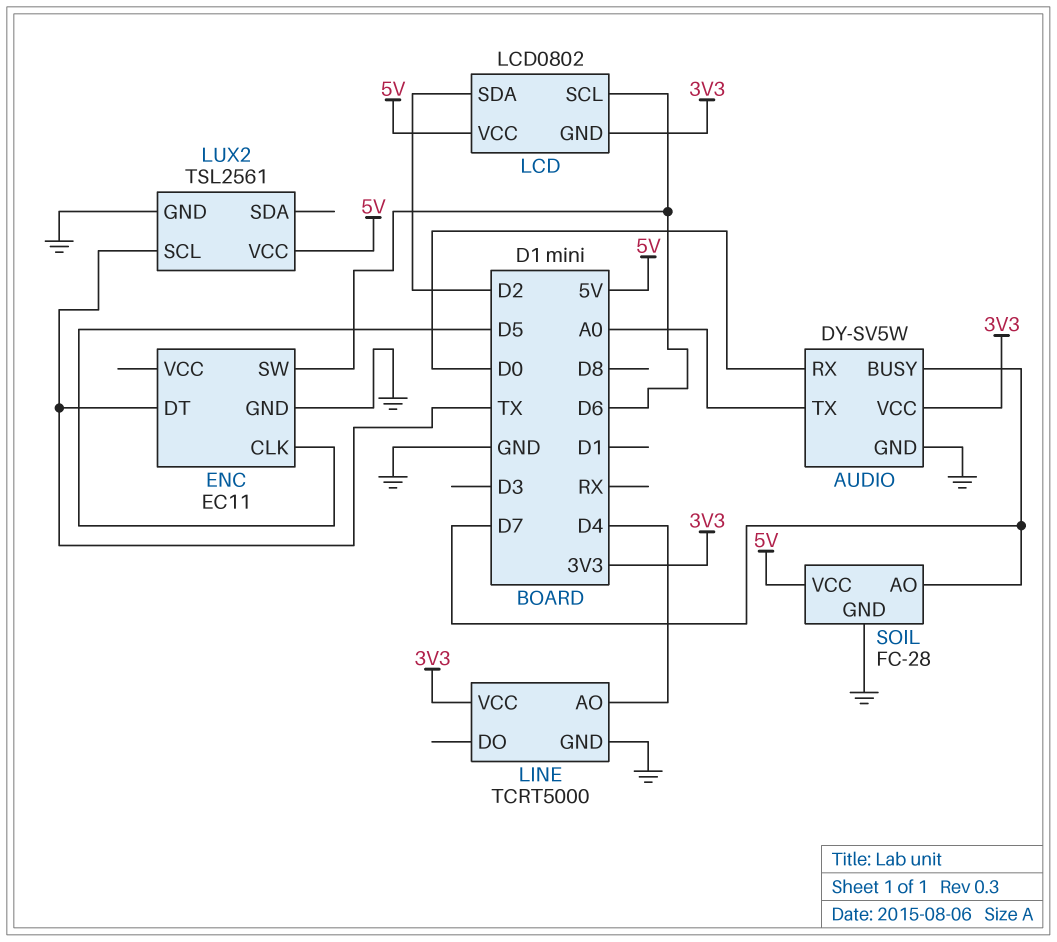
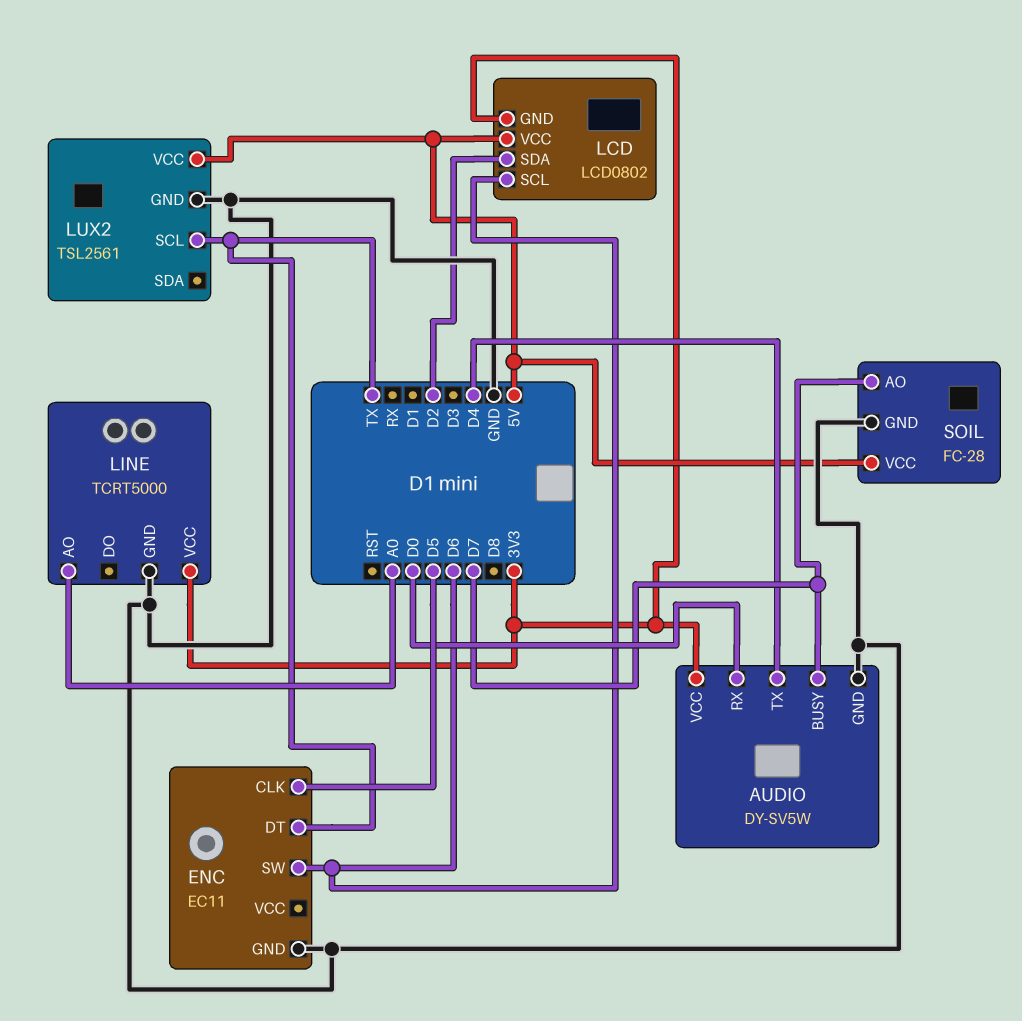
AUDIO pin TX: A0 -> D4
LINE pin AO: D4 -> A0

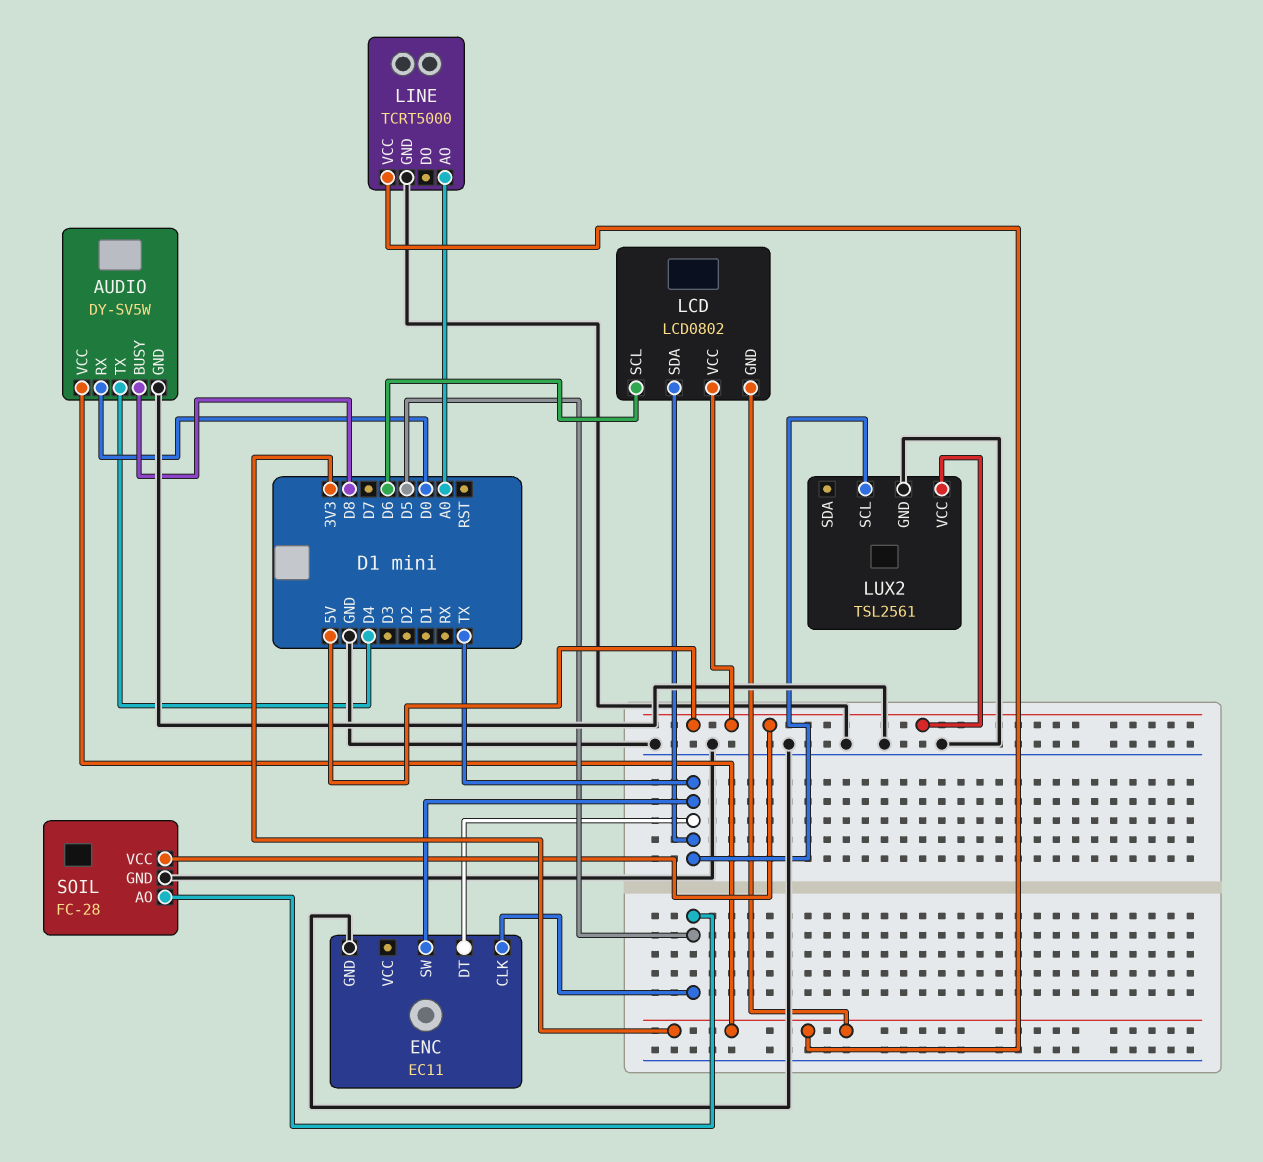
AUDIO pin BUSY: D7 -> D8
ENC pin SW: D6 -> TX
LCD pin SDA: D2 -> TX
SOIL pin AO: D7 -> D5

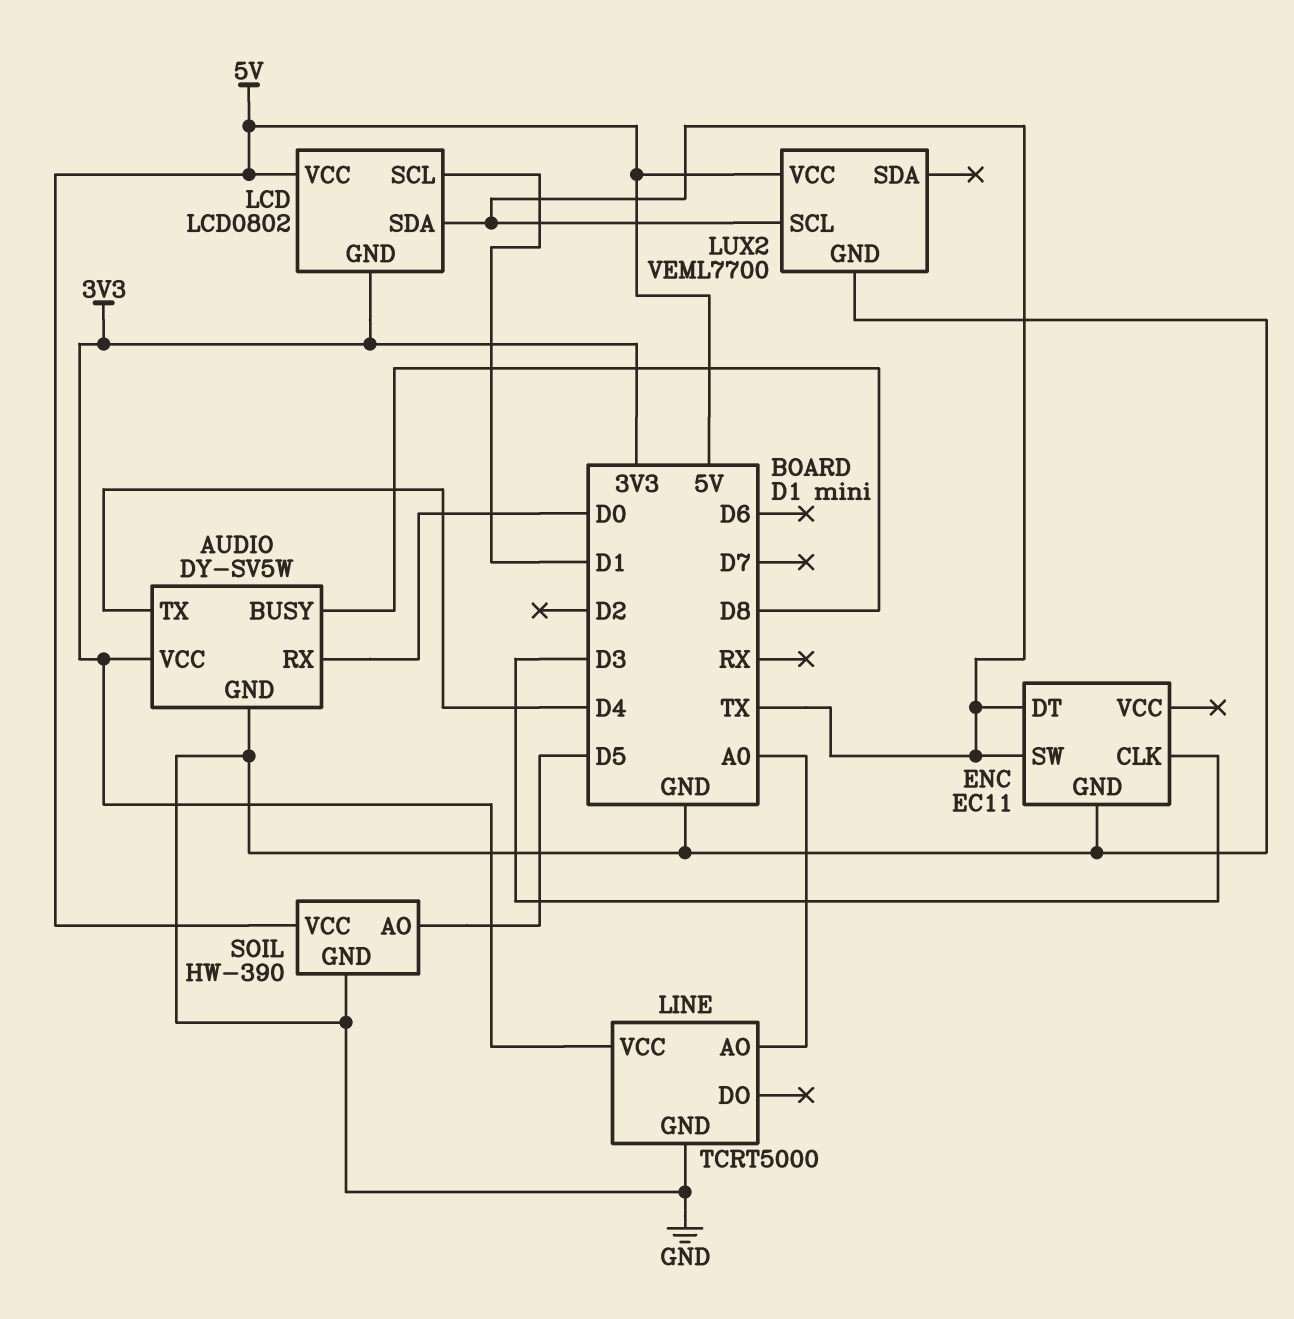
ENC pin CLK: D5 -> D3
LCD pin SCL: D6 -> D1
LUX2: TSL2561 -> VEML7700
SOIL: FC-28 -> HW-390

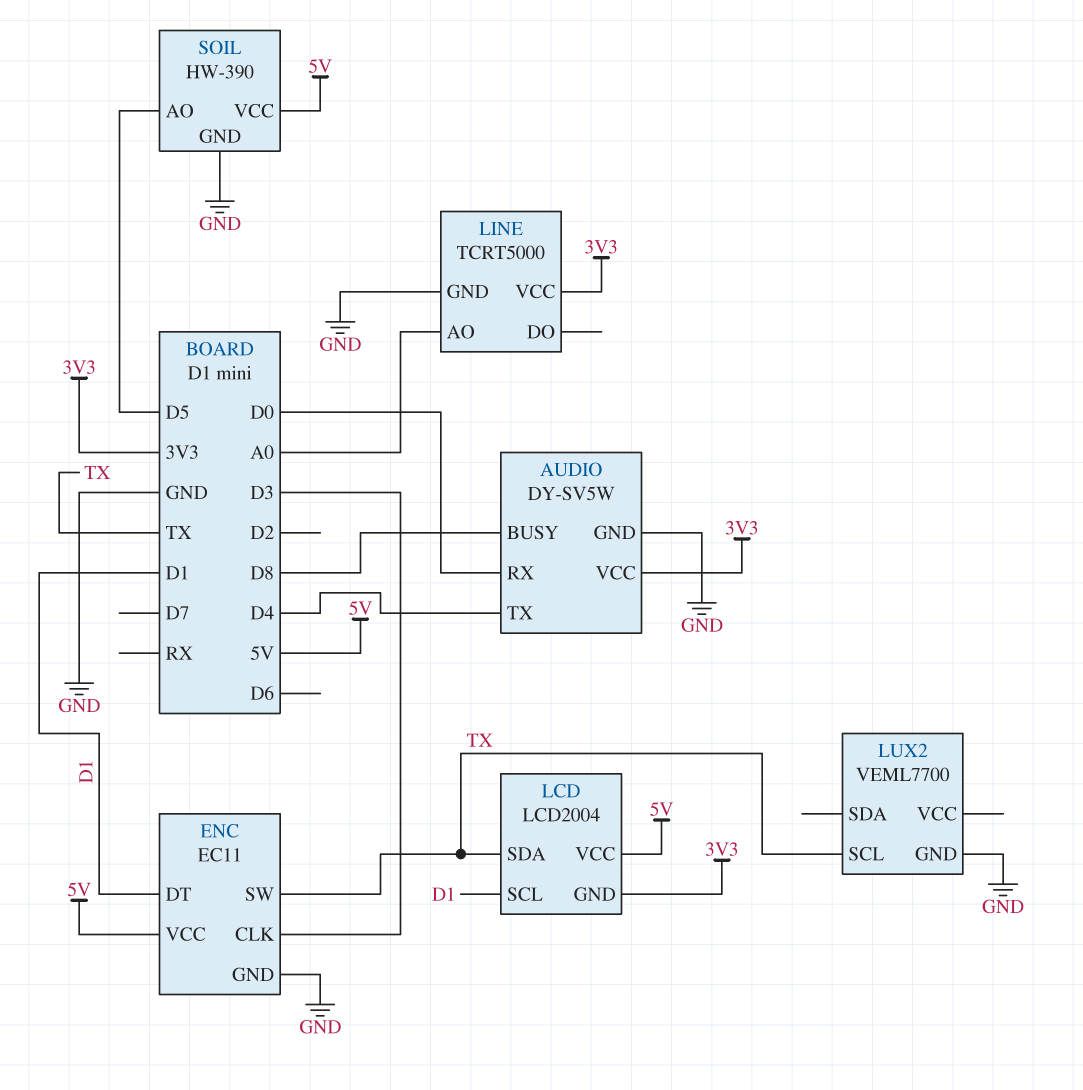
ENC pin DT: TX -> D1
ENC pin VCC: none -> 5V
LCD: LCD0802 -> LCD2004
LUX2 pin VCC: 5V -> none

